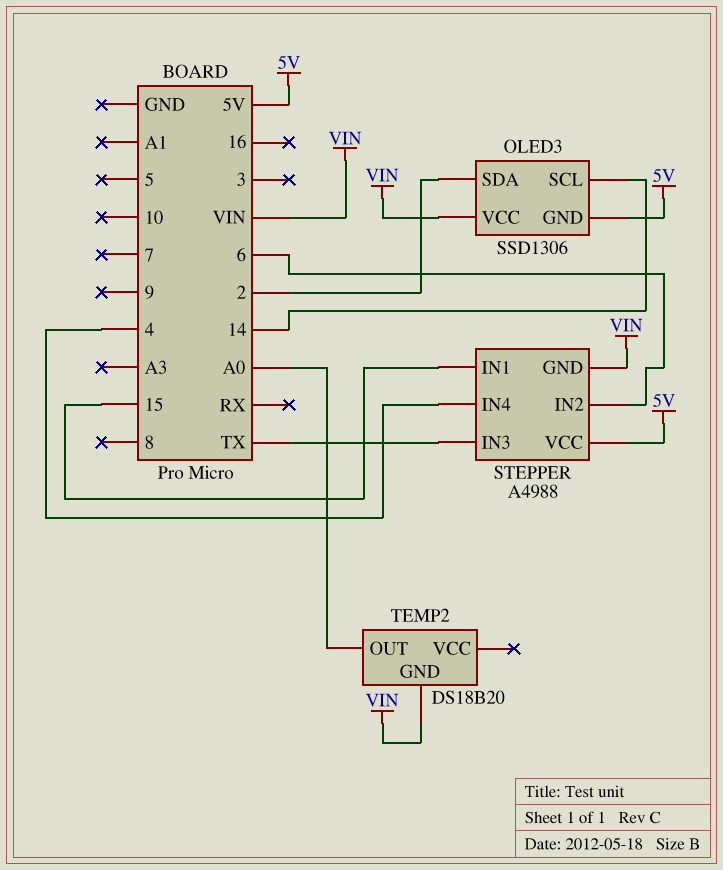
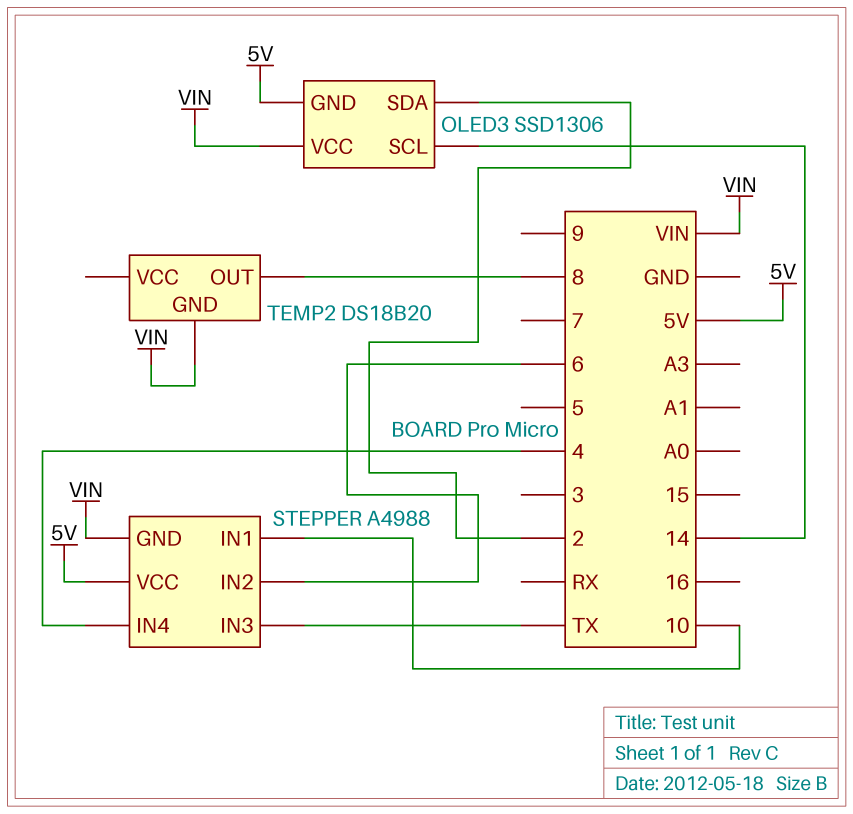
STEPPER pin IN1: 15 -> 10
TEMP2 pin OUT: A0 -> 8

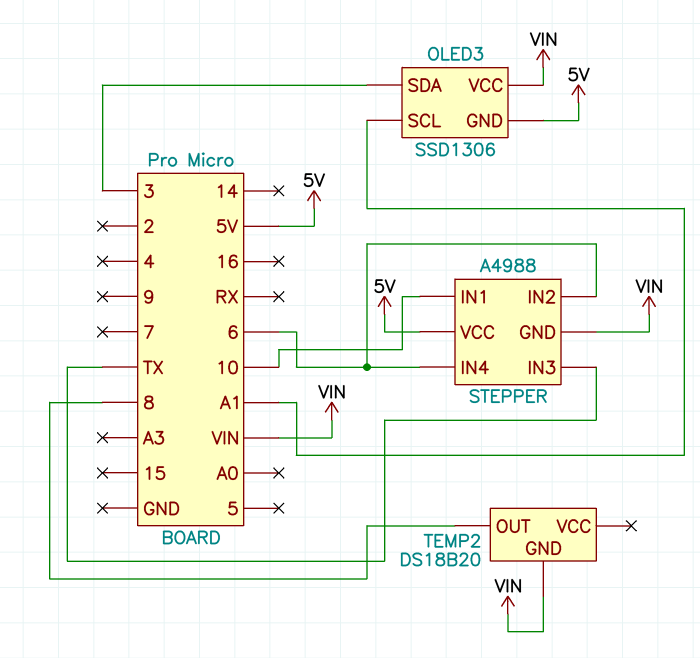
OLED3 pin SCL: 14 -> A1
OLED3 pin SDA: 2 -> 3
STEPPER pin IN4: 4 -> 6

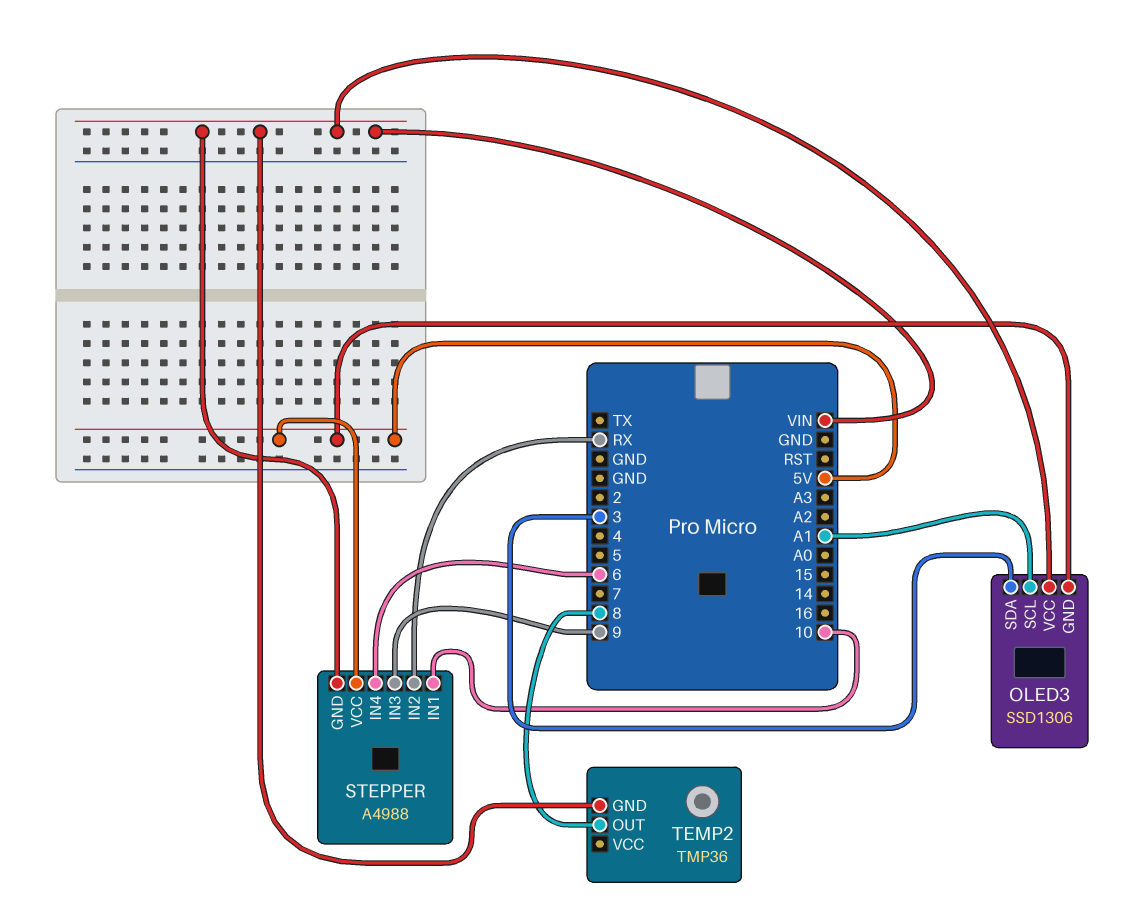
STEPPER pin IN2: 6 -> RX
STEPPER pin IN3: TX -> 9
TEMP2: DS18B20 -> TMP36

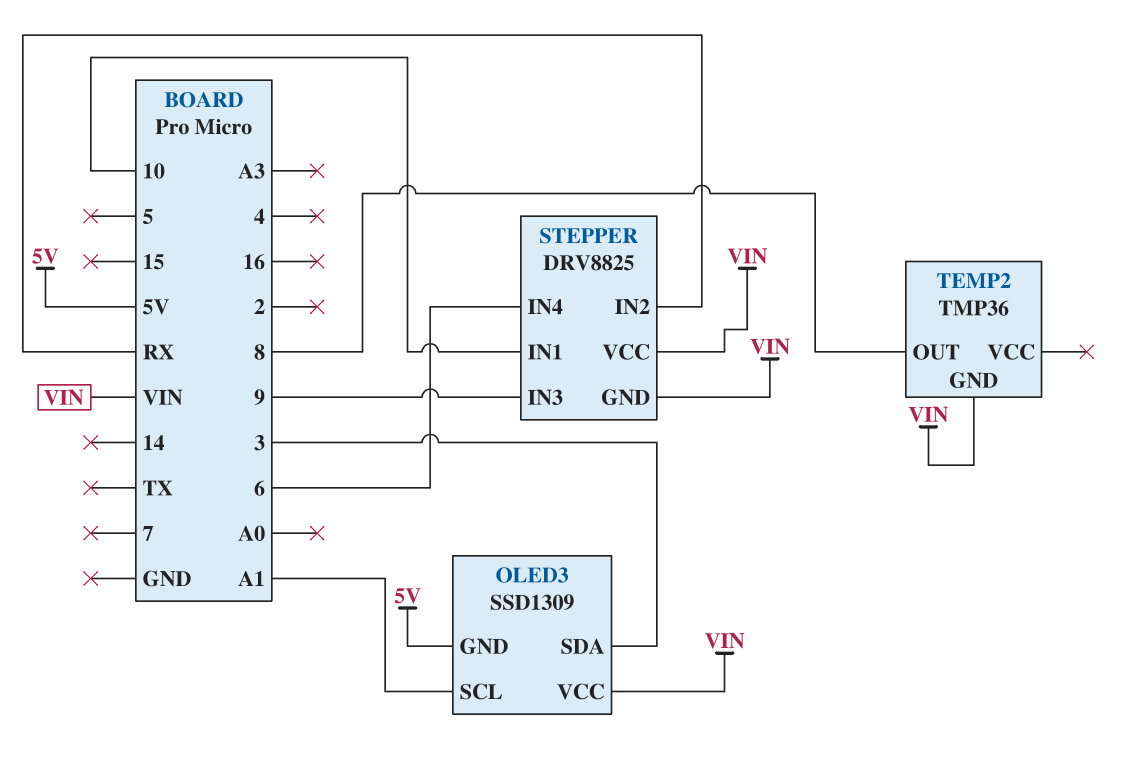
OLED3: SSD1306 -> SSD1309
STEPPER: A4988 -> DRV8825
STEPPER pin VCC: 5V -> VIN

